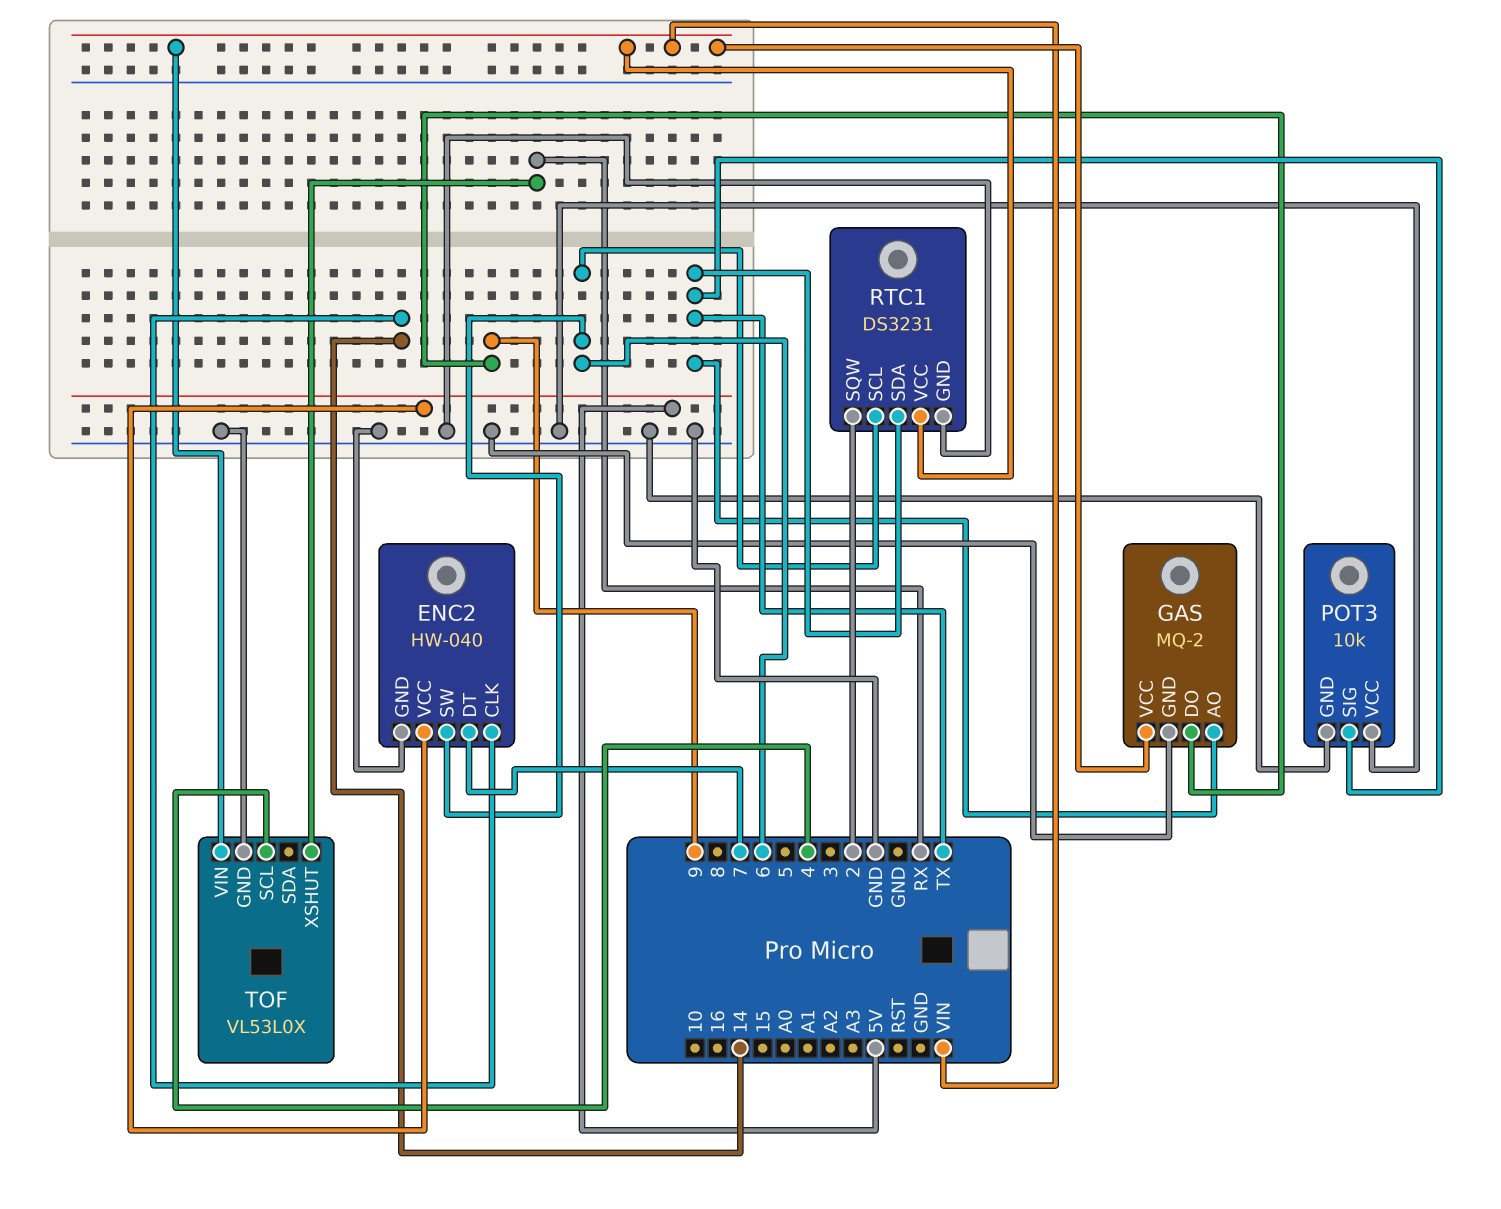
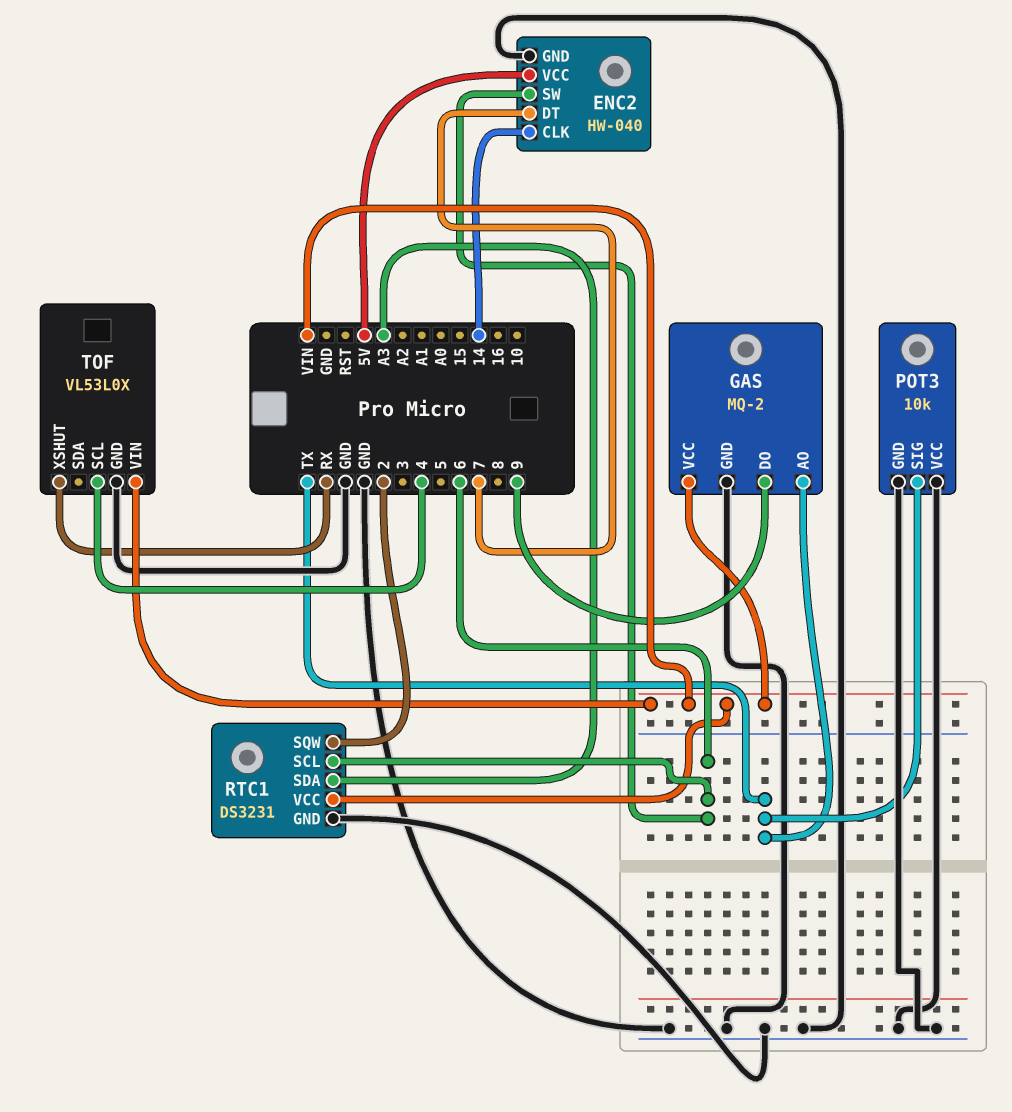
RTC1 pin SDA: TX -> A3

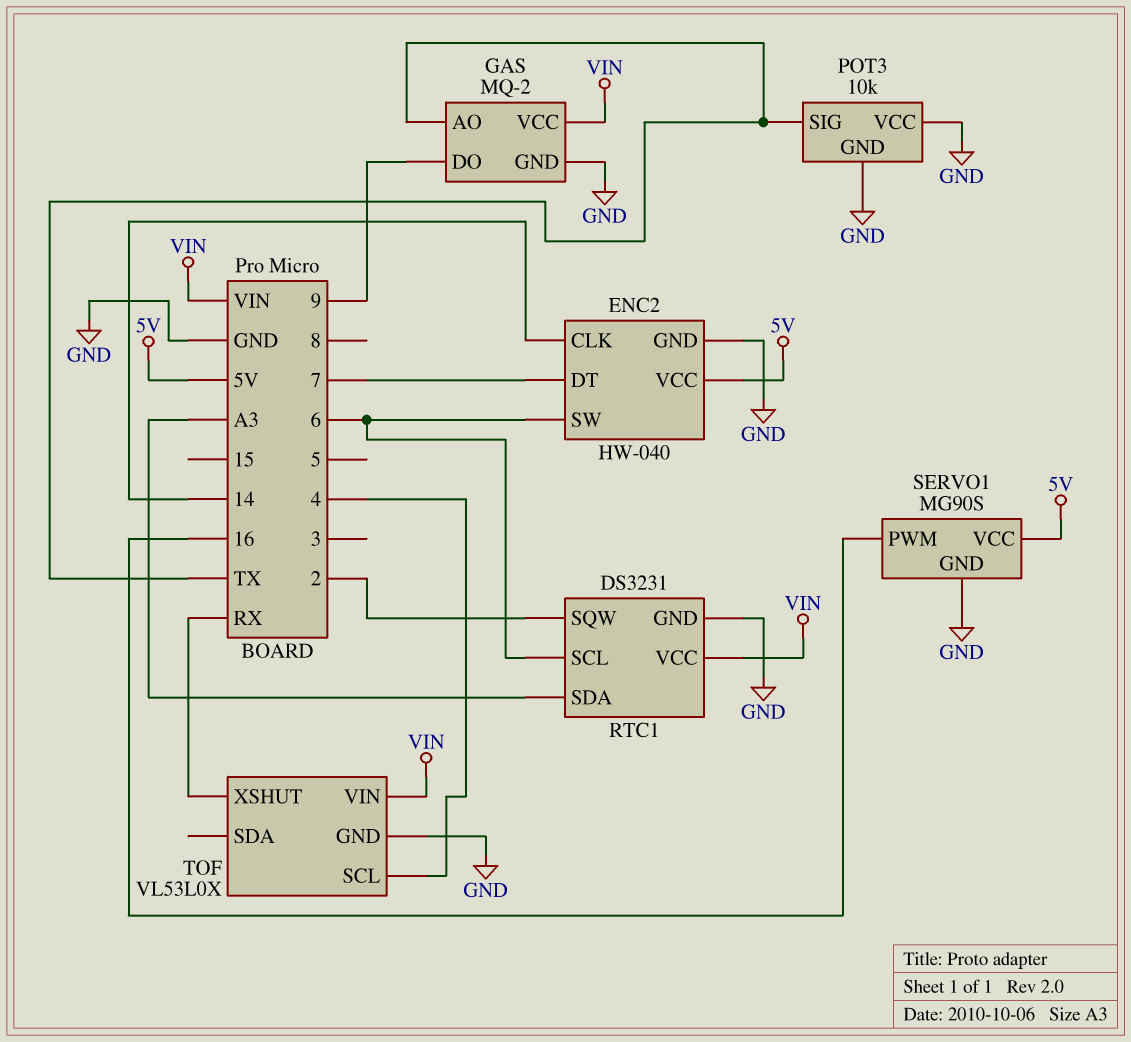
SERVO1: none -> MG90S
SERVO1 pin GND: none -> GND
SERVO1 pin PWM: none -> 16
SERVO1 pin VCC: none -> 5V

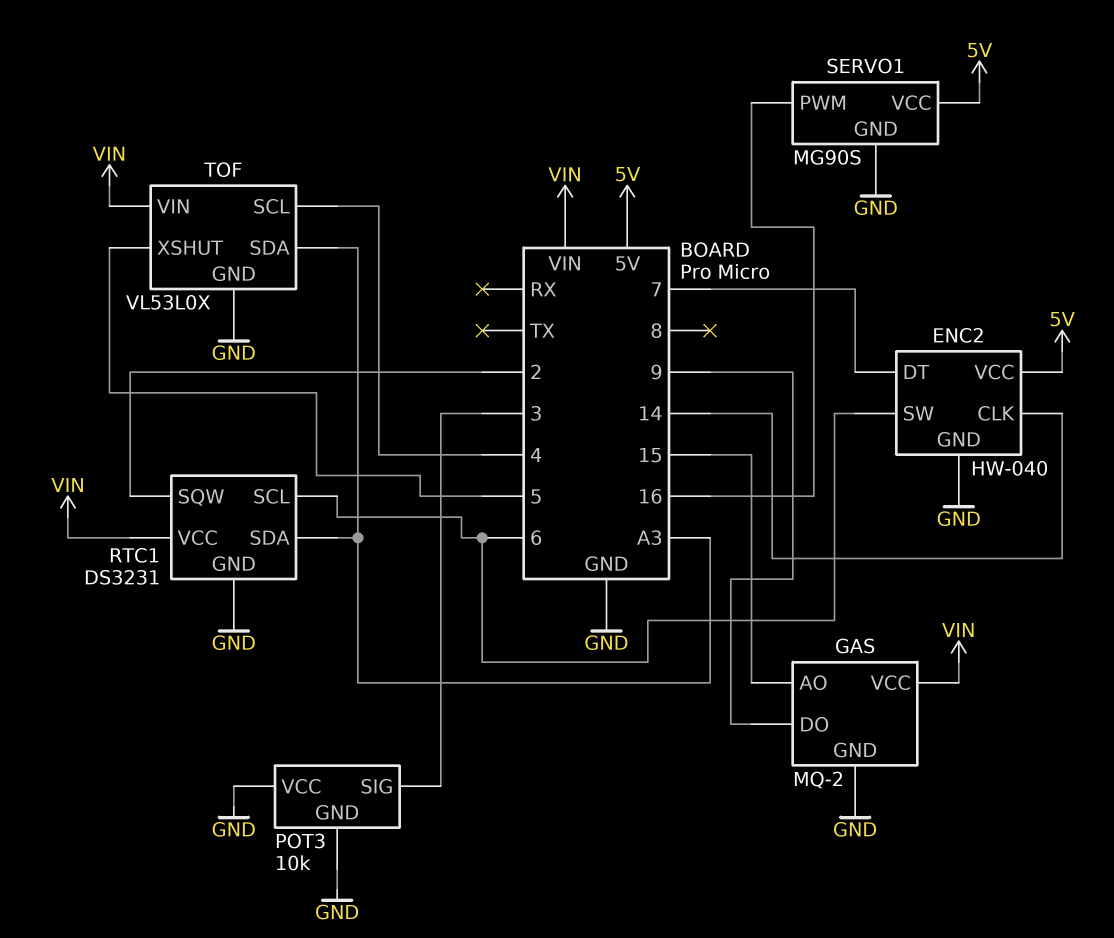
GAS pin AO: TX -> 15
POT3 pin SIG: TX -> 3
TOF pin SDA: none -> A3
TOF pin XSHUT: RX -> 5

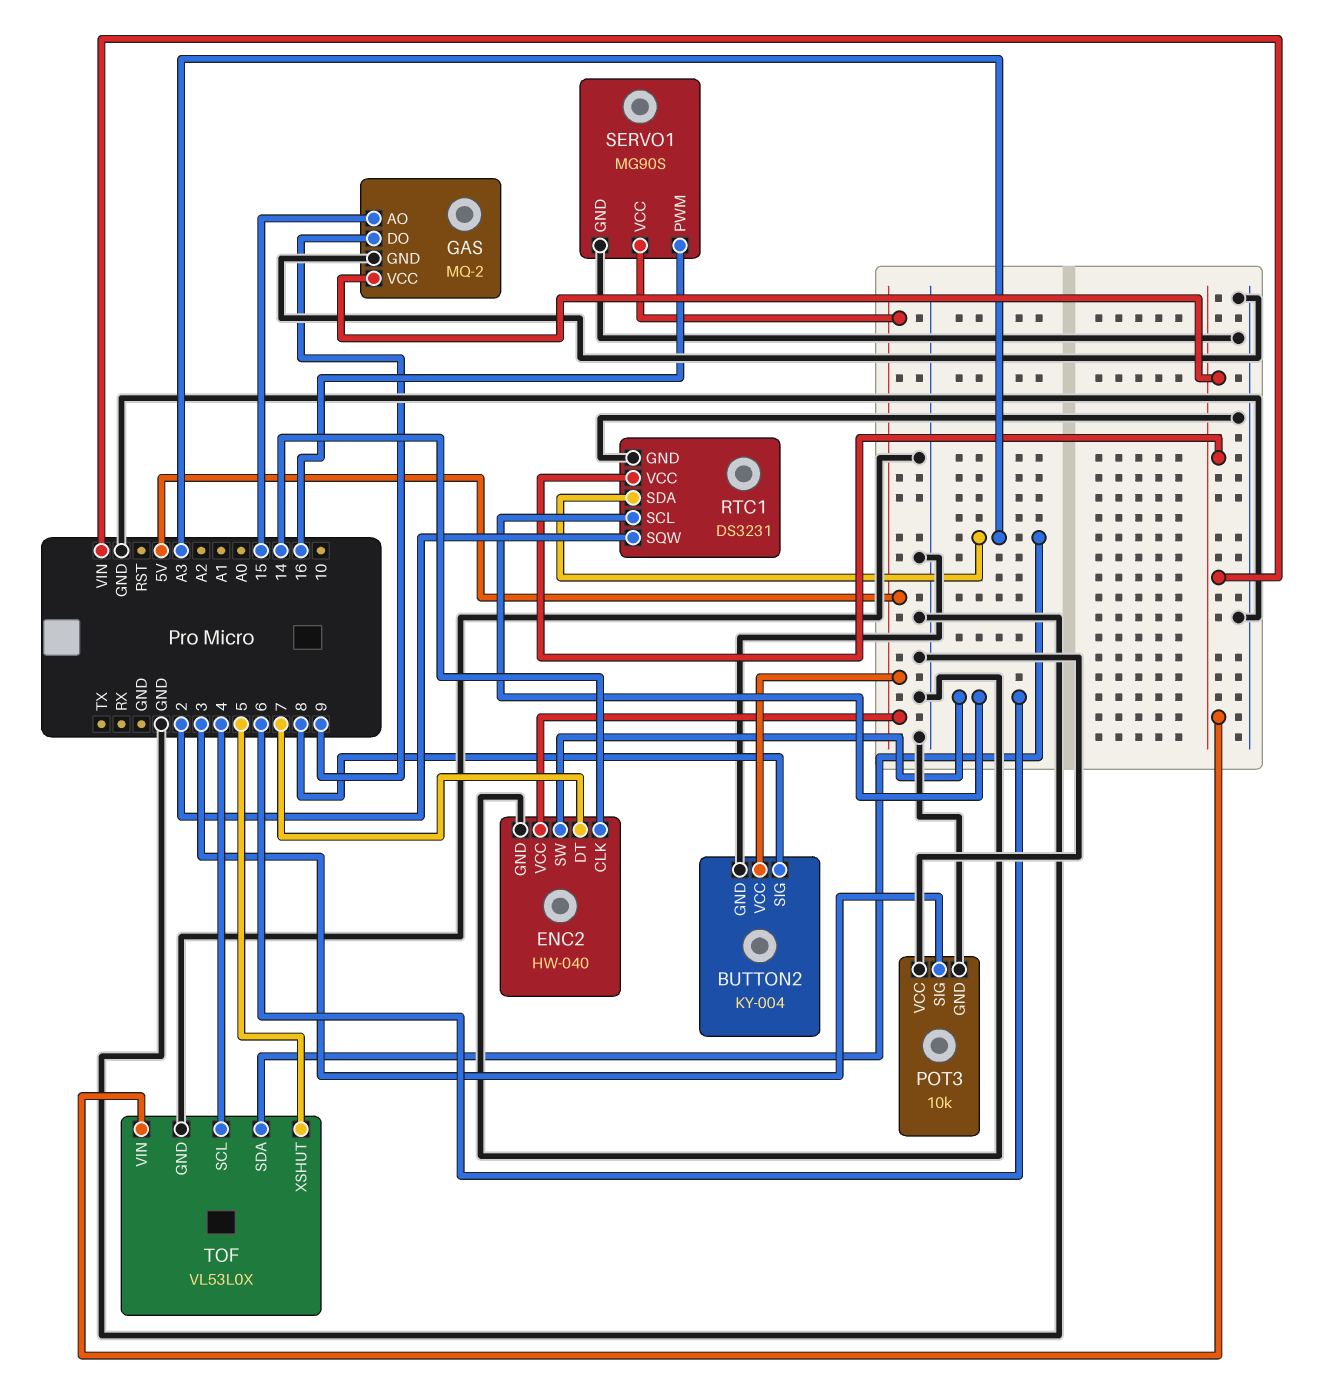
BUTTON2: none -> KY-004
BUTTON2 pin GND: none -> GND
BUTTON2 pin SIG: none -> 8
BUTTON2 pin VCC: none -> 5V

